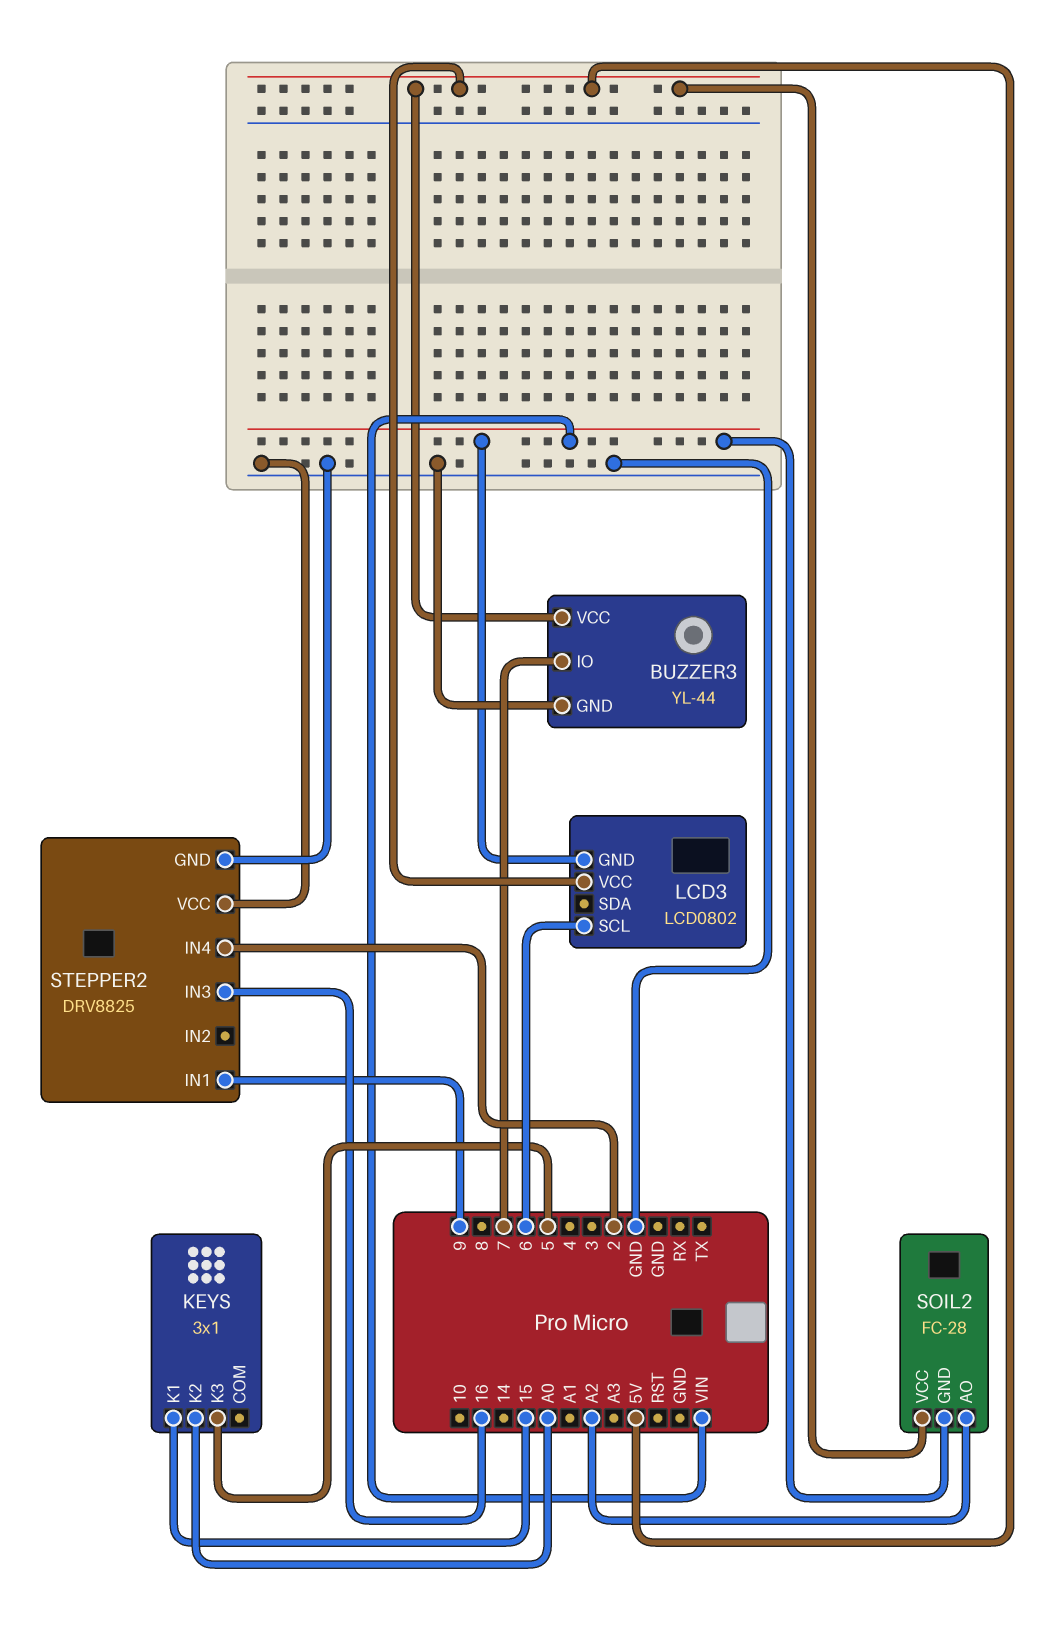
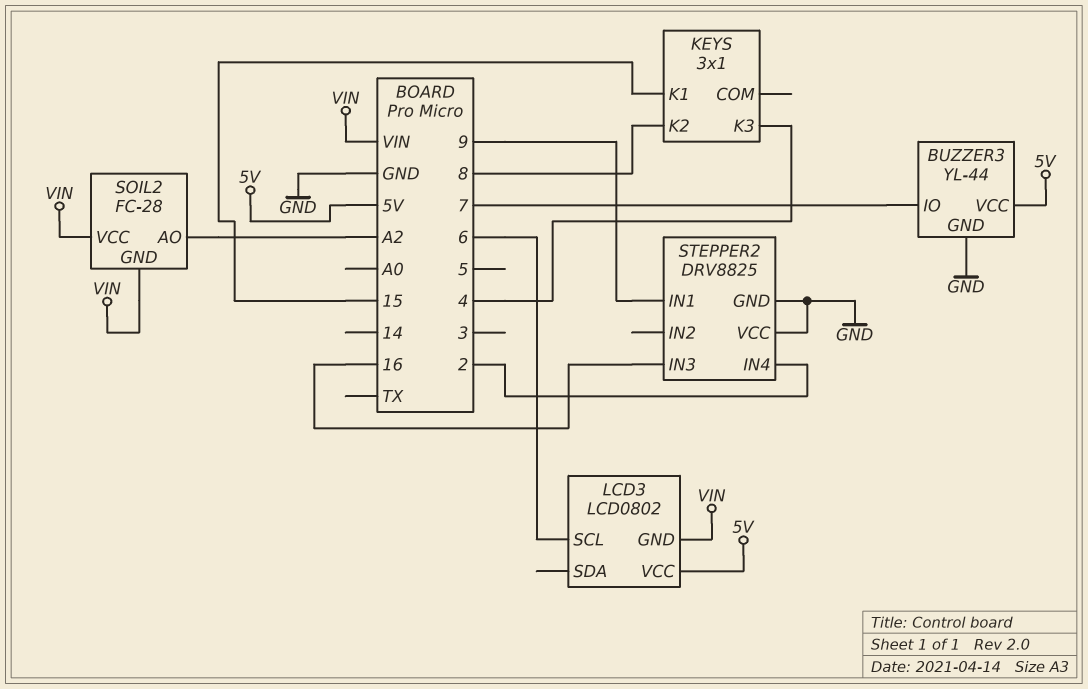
KEYS pin K2: A0 -> 8
KEYS pin K3: 5 -> 4
SOIL2 pin VCC: 5V -> VIN

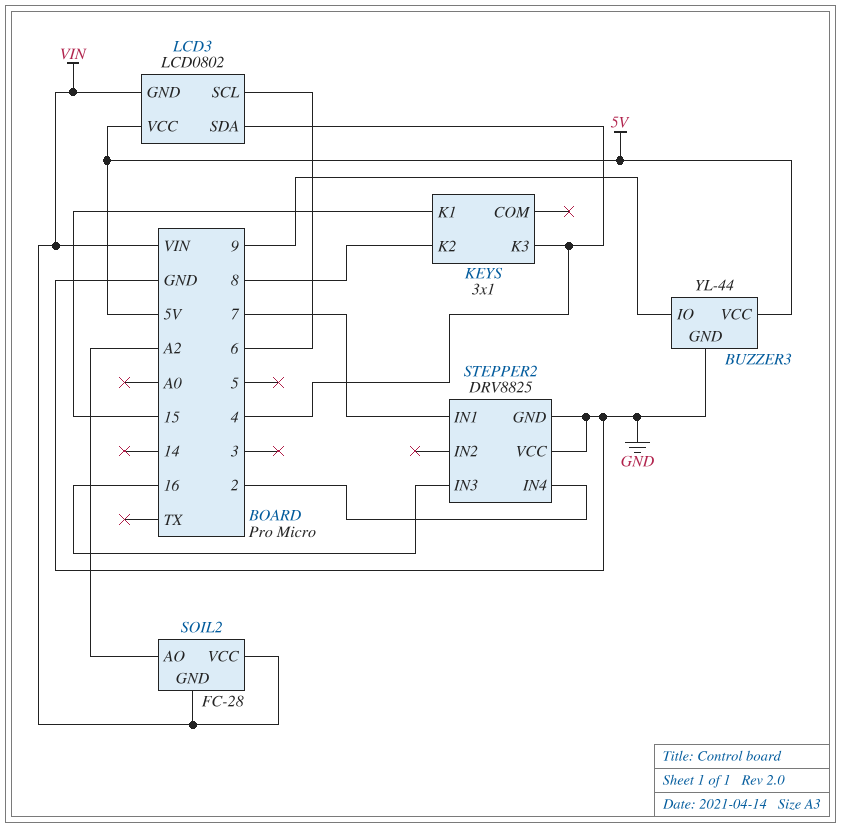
BUZZER3 pin IO: 7 -> 9
LCD3 pin SDA: none -> 4
STEPPER2 pin IN1: 9 -> 7

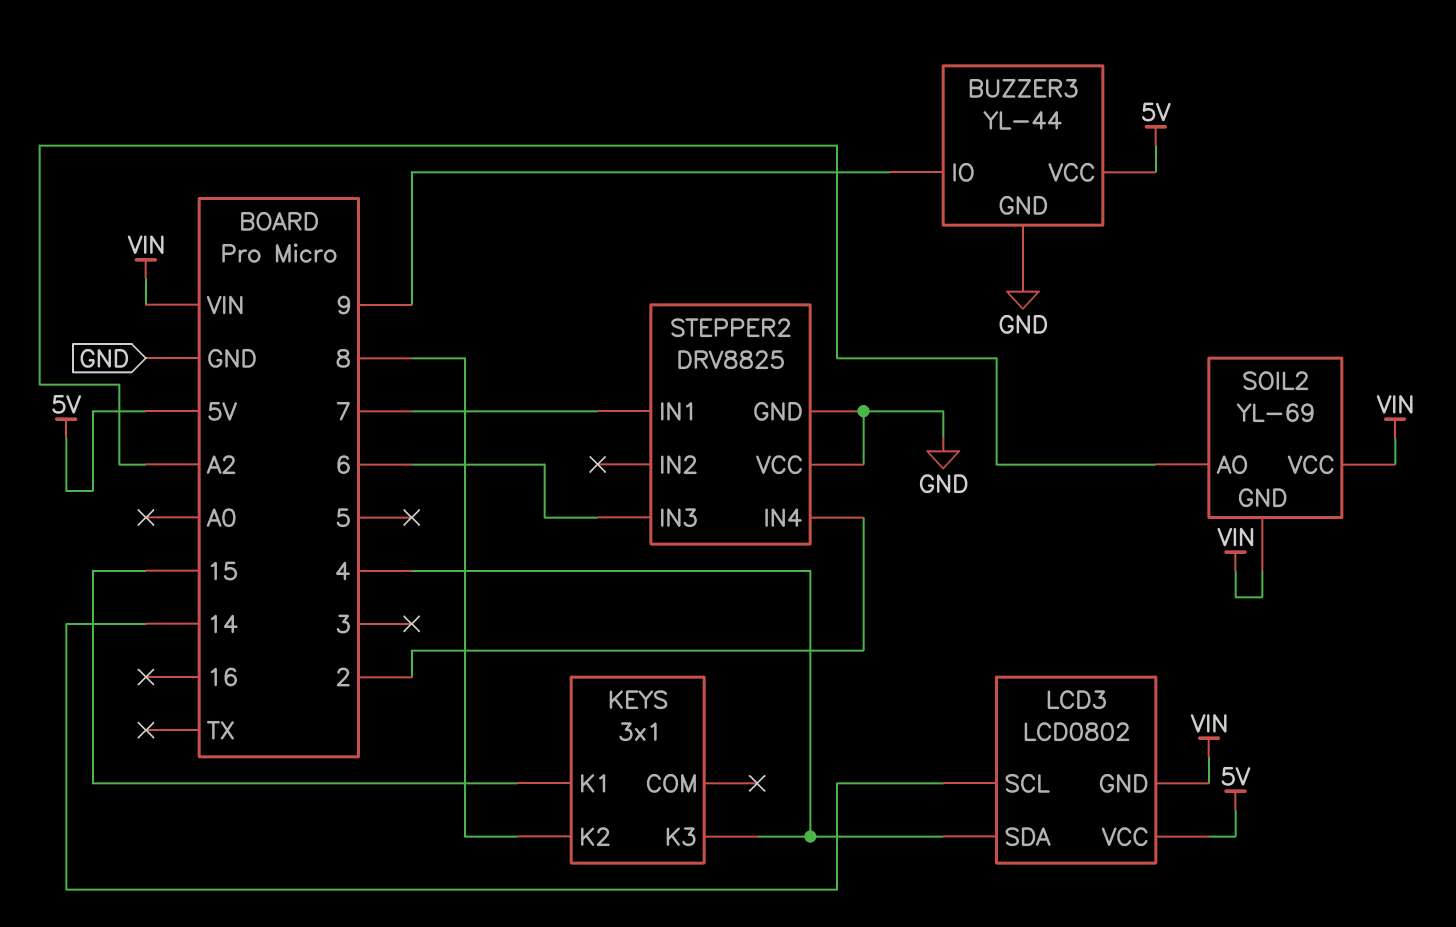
LCD3 pin SCL: 6 -> 14
SOIL2: FC-28 -> YL-69
STEPPER2 pin IN3: 16 -> 6

